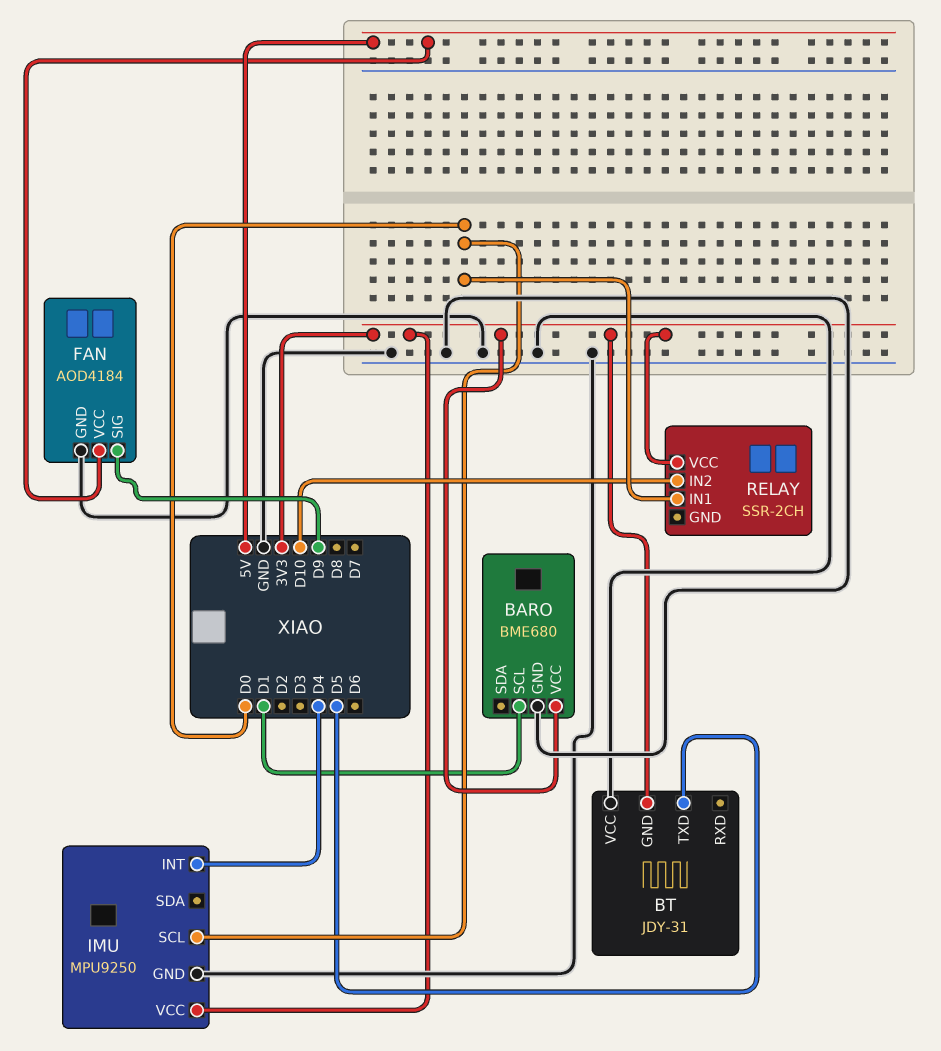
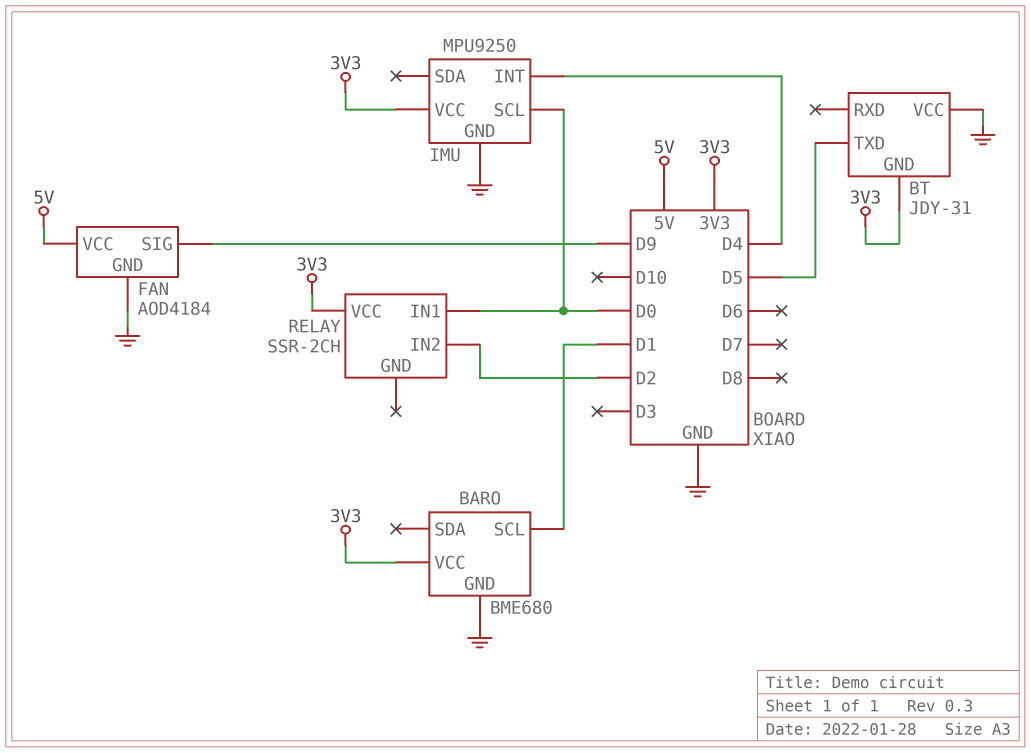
RELAY pin IN2: D10 -> D2

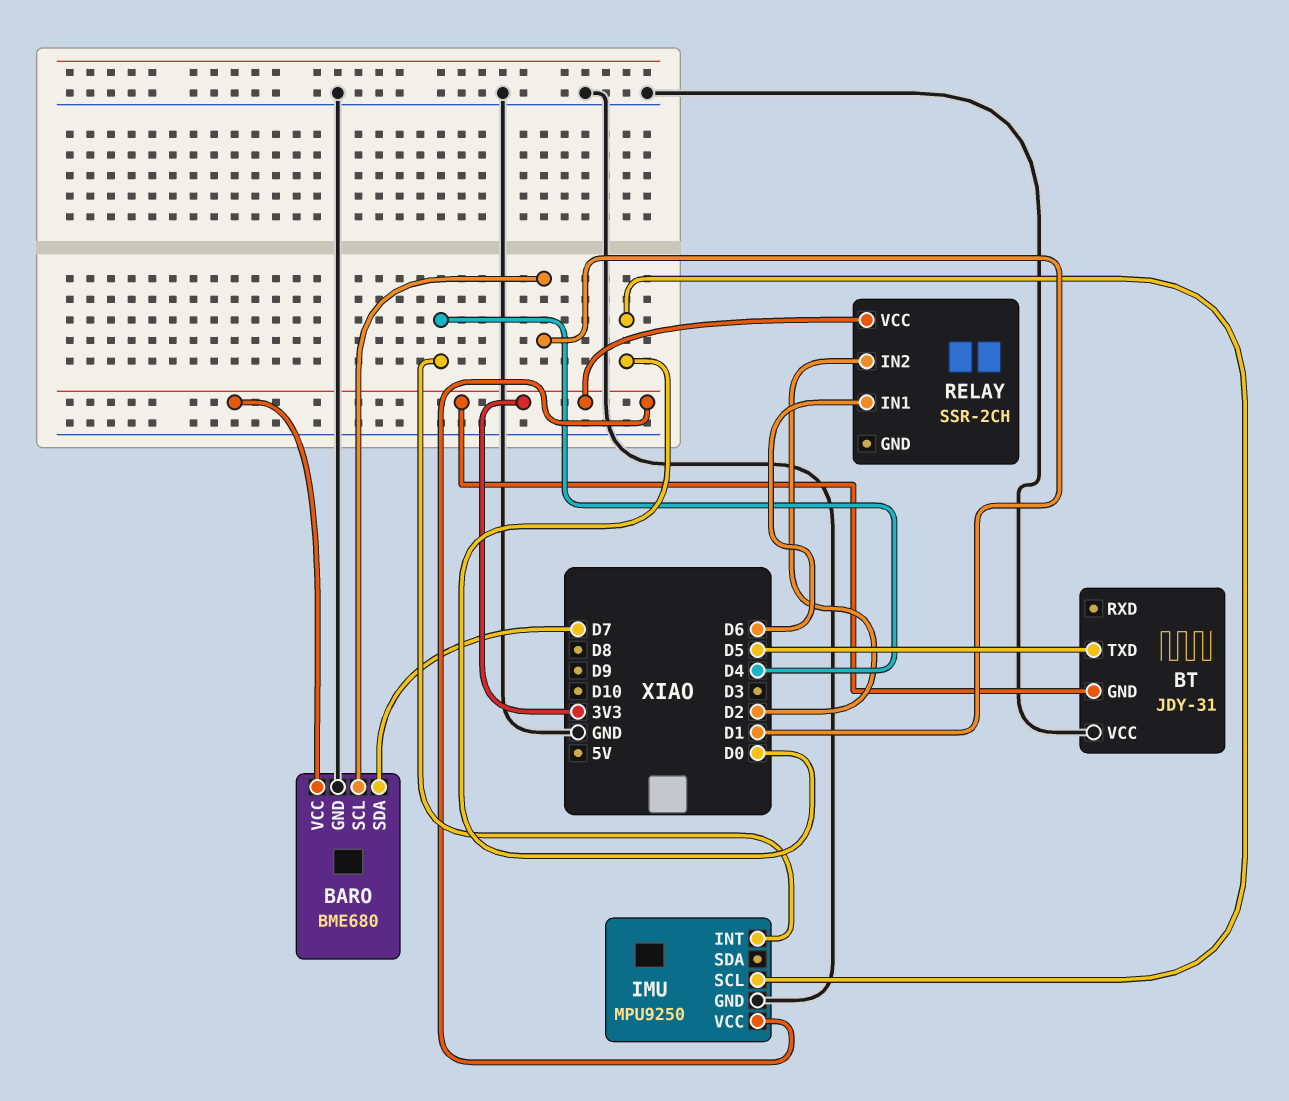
BARO pin SDA: none -> D7
FAN: AOD4184 -> none
FAN pin GND: GND -> none
FAN pin SIG: D9 -> none
FAN pin VCC: 5V -> none
RELAY pin IN1: D0 -> D6

